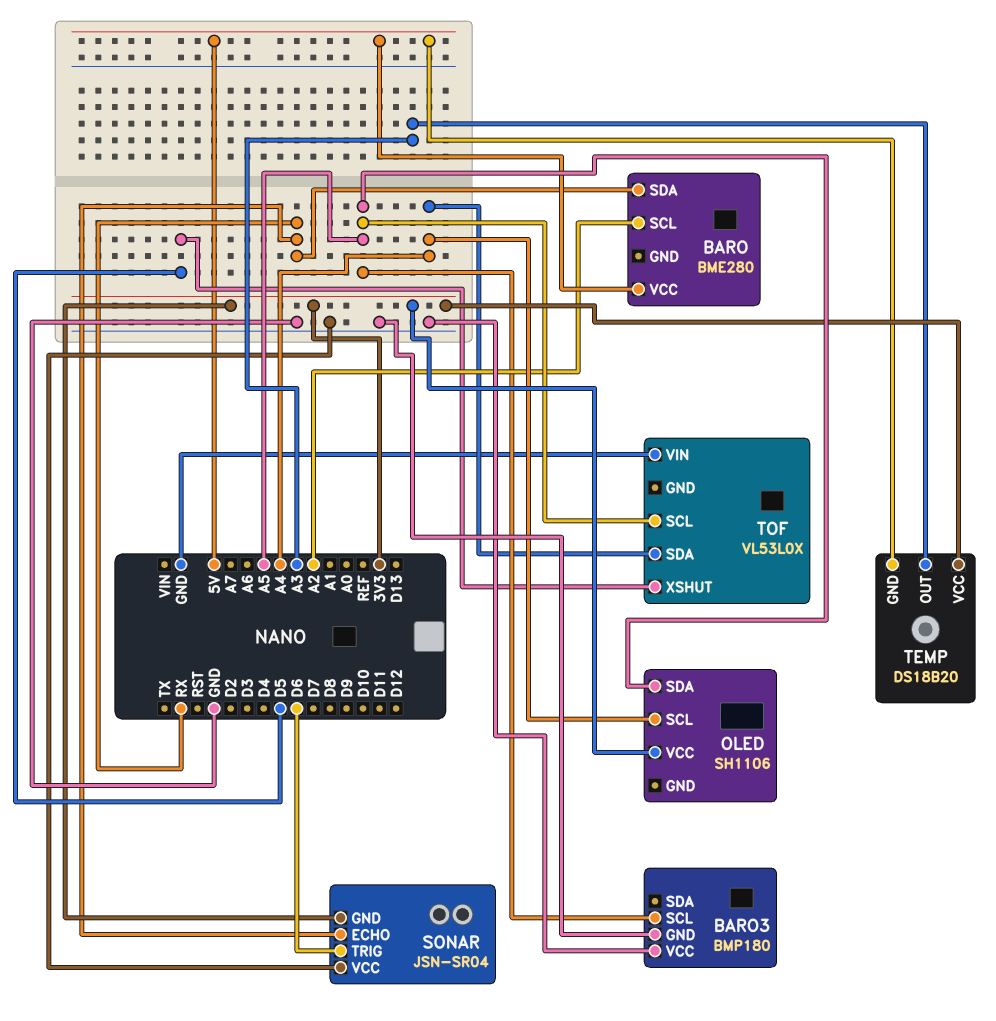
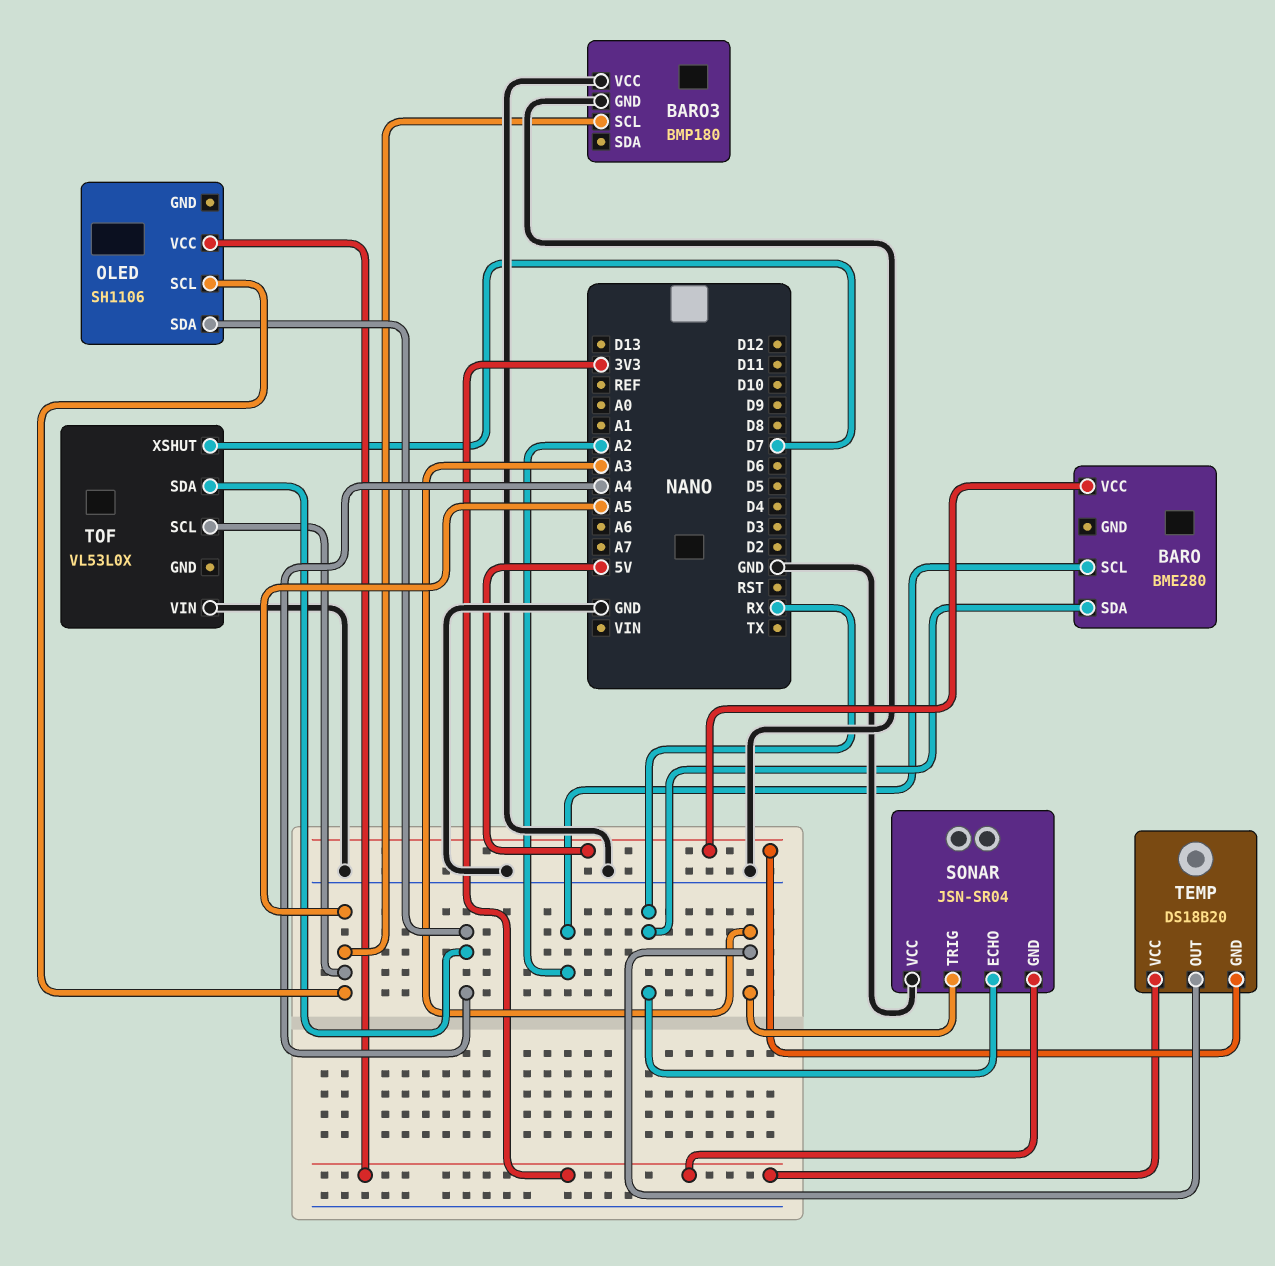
OLED pin SCL: A4 -> A5
OLED pin SDA: A5 -> A4
SONAR pin TRIG: D6 -> A3
TOF pin XSHUT: D5 -> D7

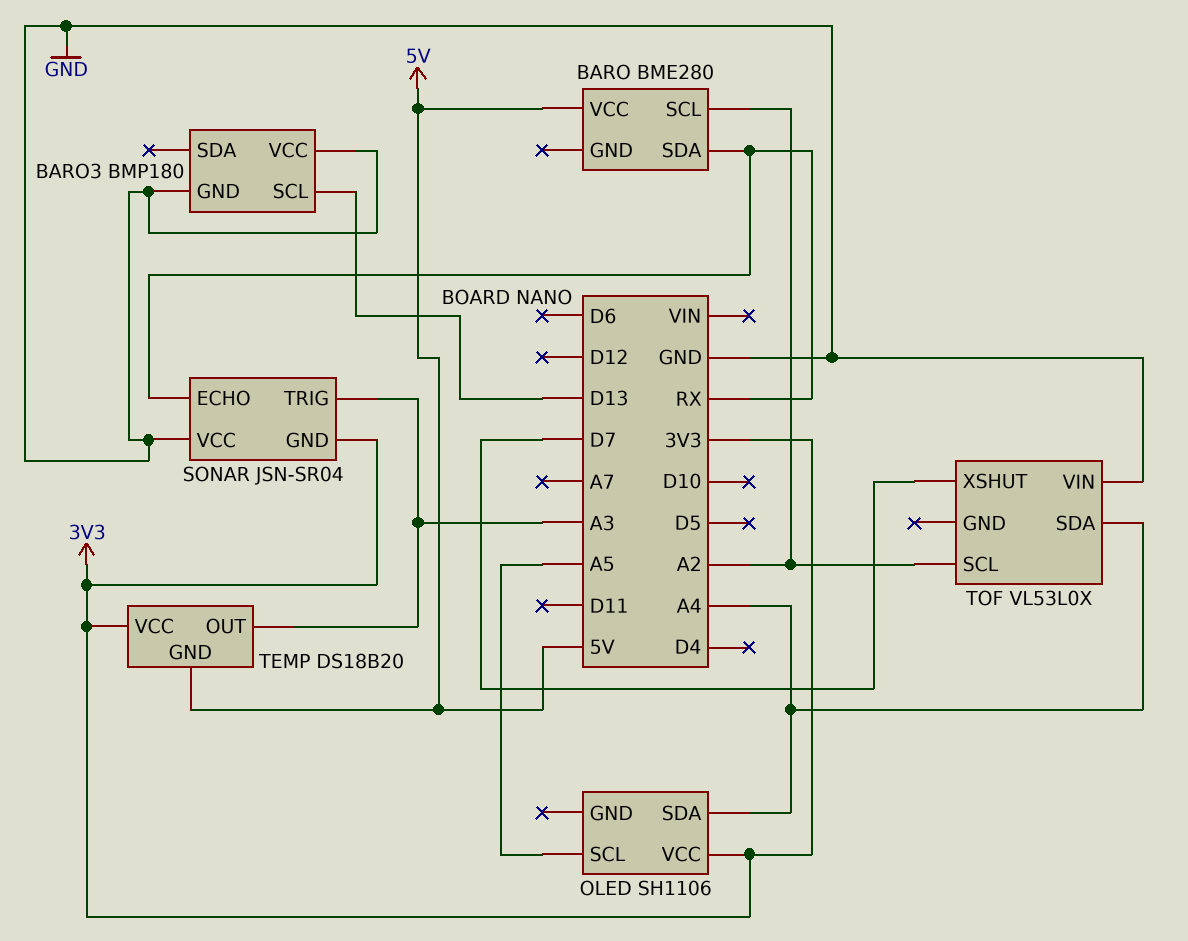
BARO3 pin SCL: A5 -> D13
TOF pin SCL: A5 -> A2

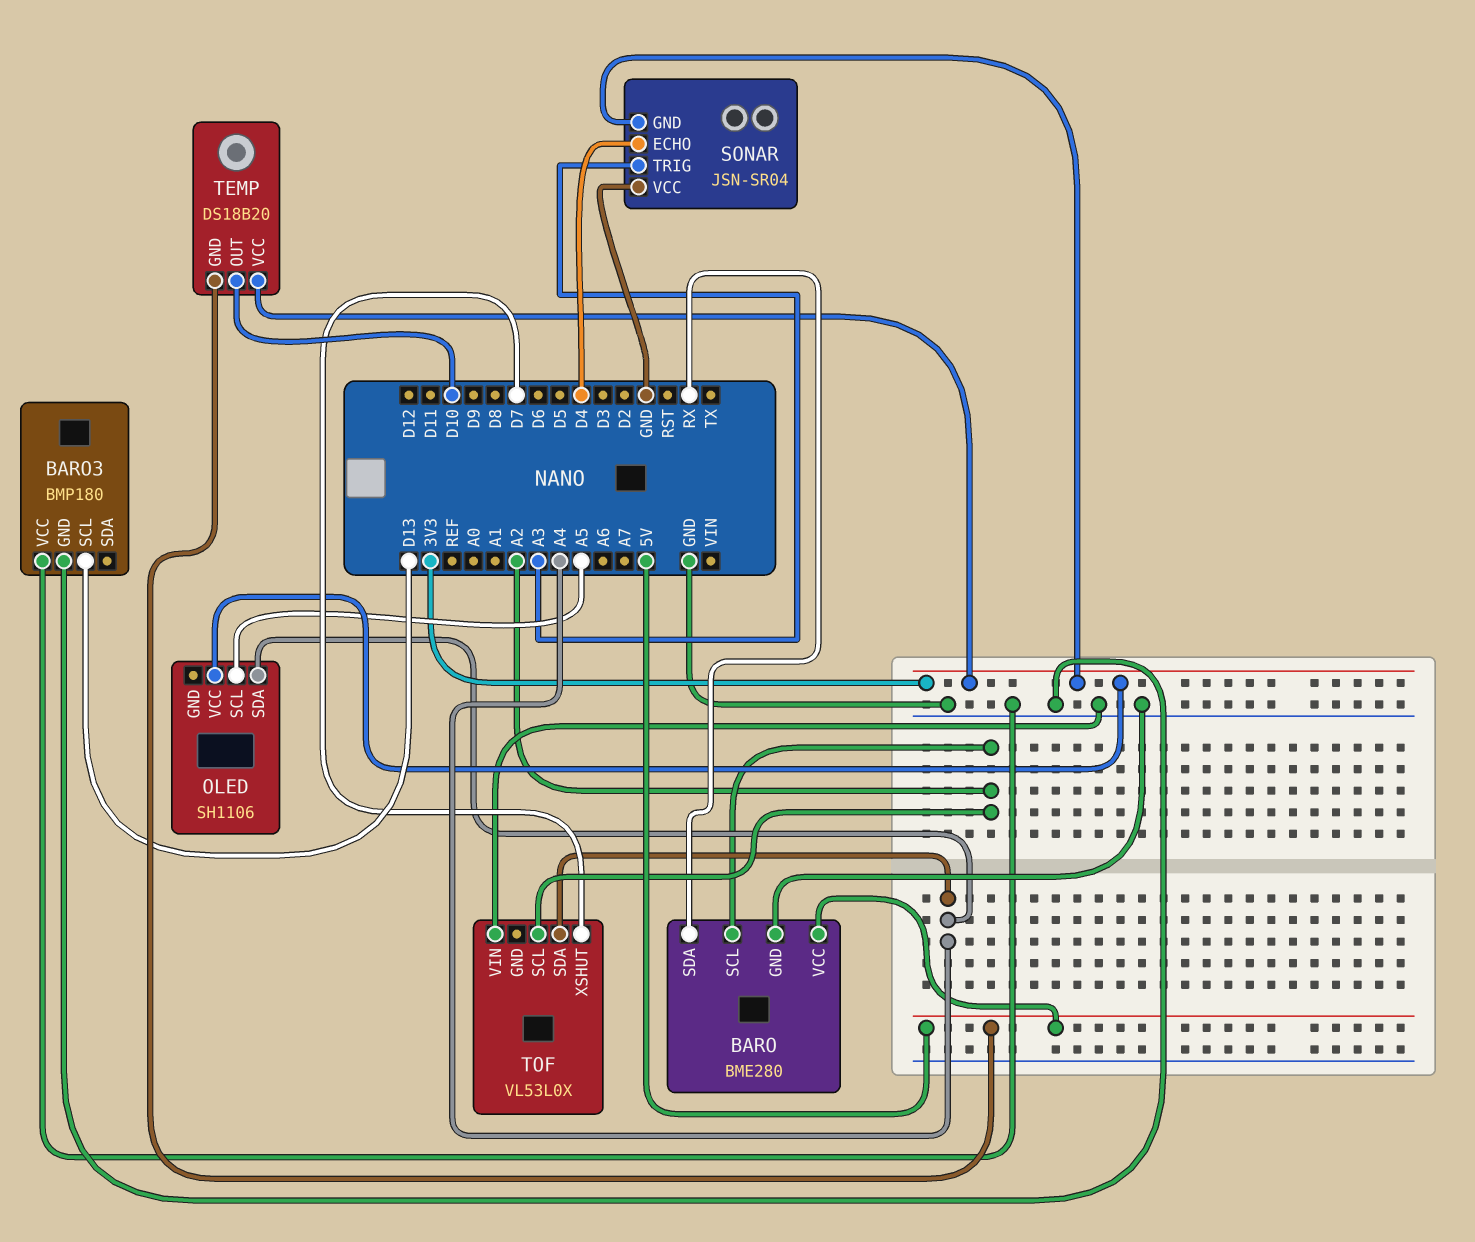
BARO pin GND: none -> GND
SONAR pin ECHO: RX -> D4
TEMP pin OUT: A3 -> D10

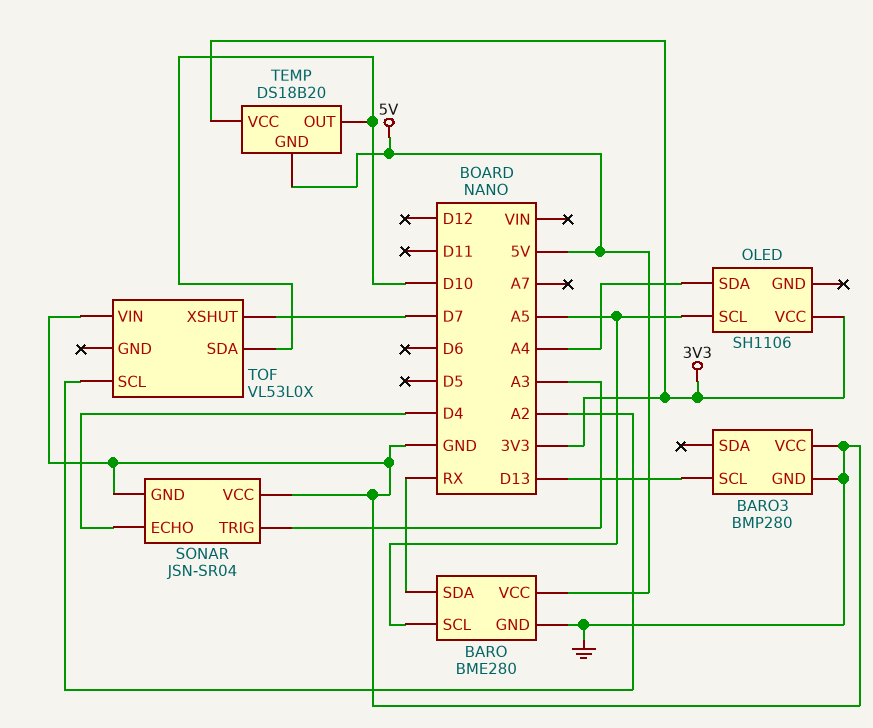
BARO pin SCL: A2 -> A5
BARO3: BMP180 -> BMP280
SONAR pin GND: 3V3 -> GND
TOF pin SDA: A4 -> D10

